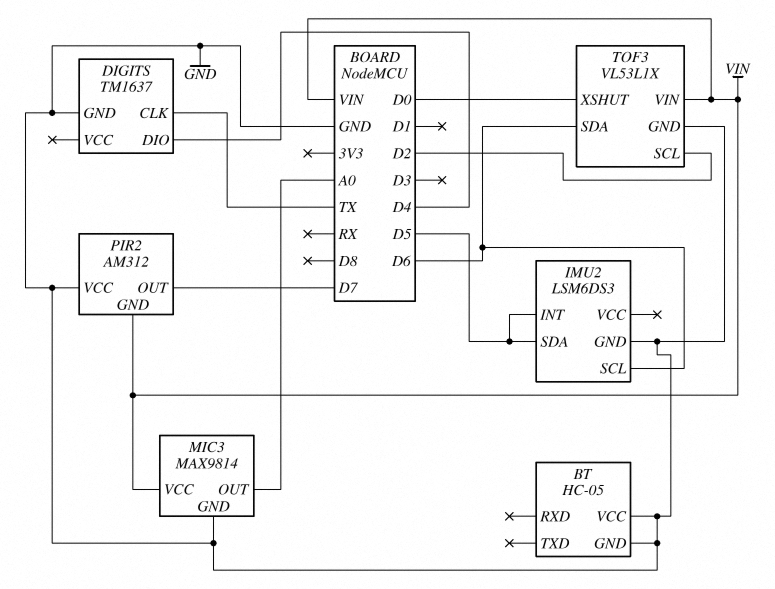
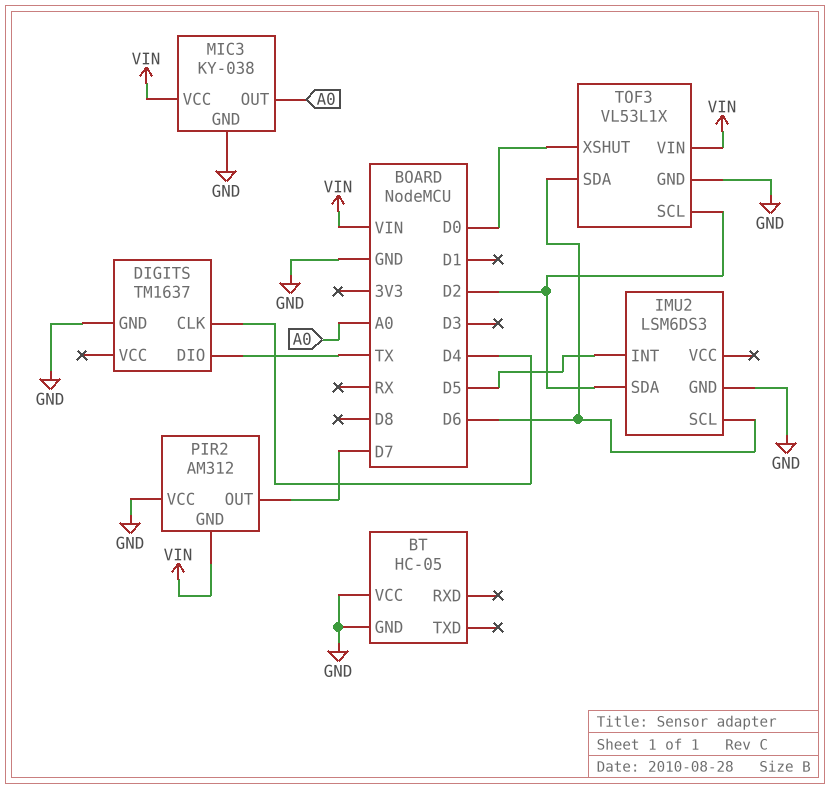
DIGITS pin CLK: TX -> D4
DIGITS pin DIO: D4 -> TX
IMU2 pin SDA: D5 -> D2
MIC3: MAX9814 -> KY-038

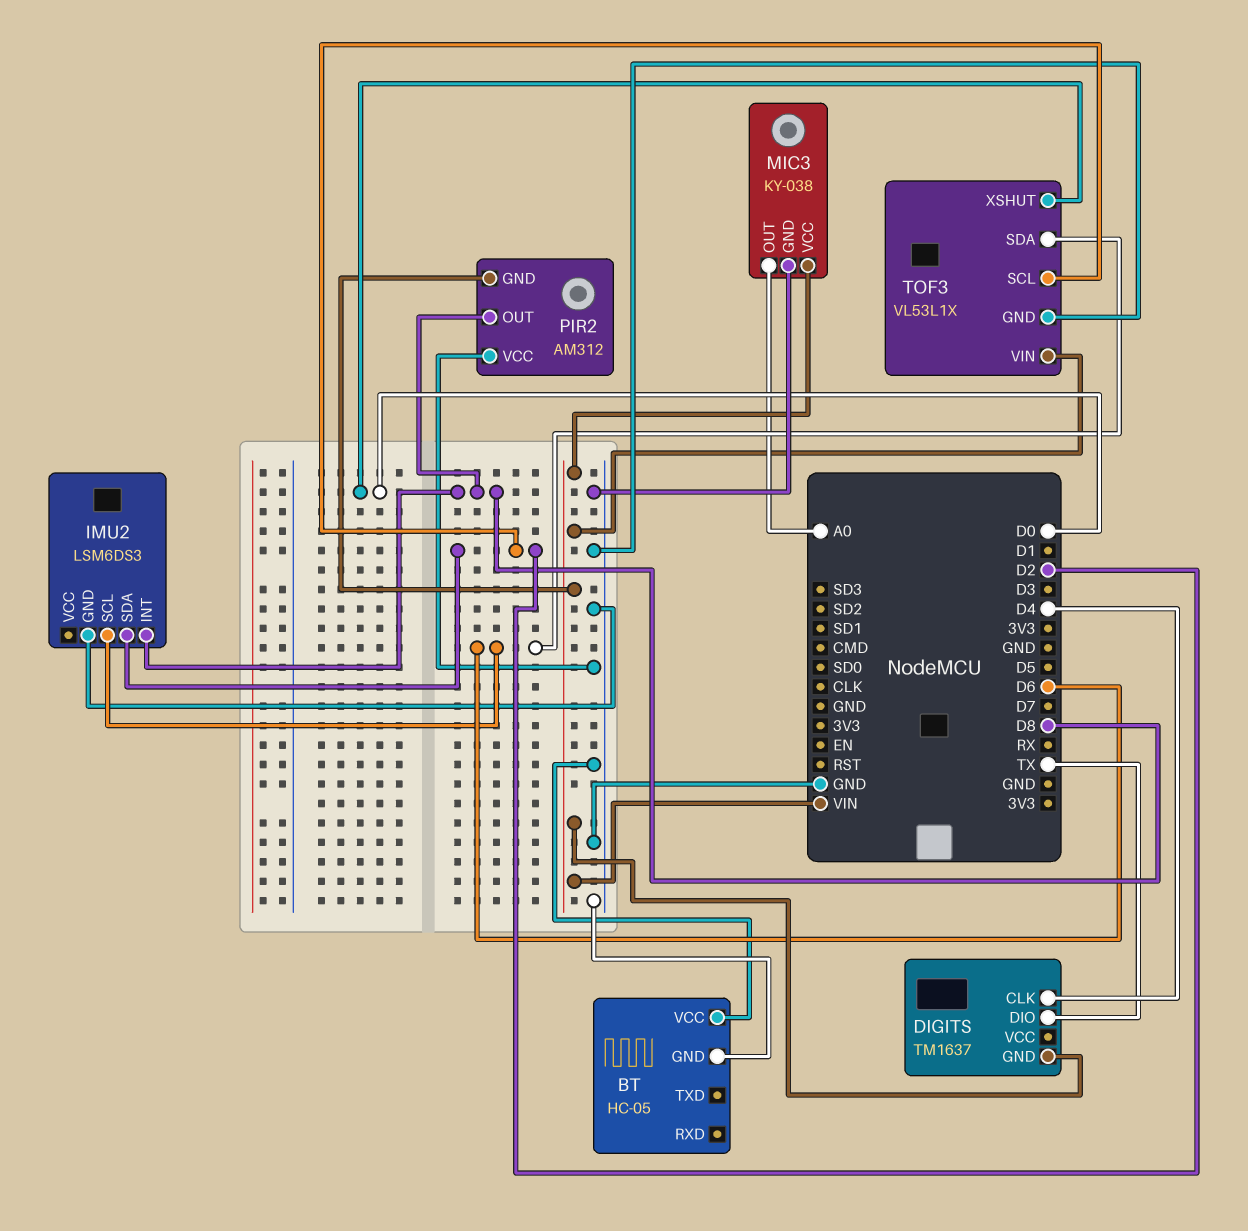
DIGITS pin GND: GND -> VIN
IMU2 pin INT: D5 -> D8
PIR2 pin OUT: D7 -> D8

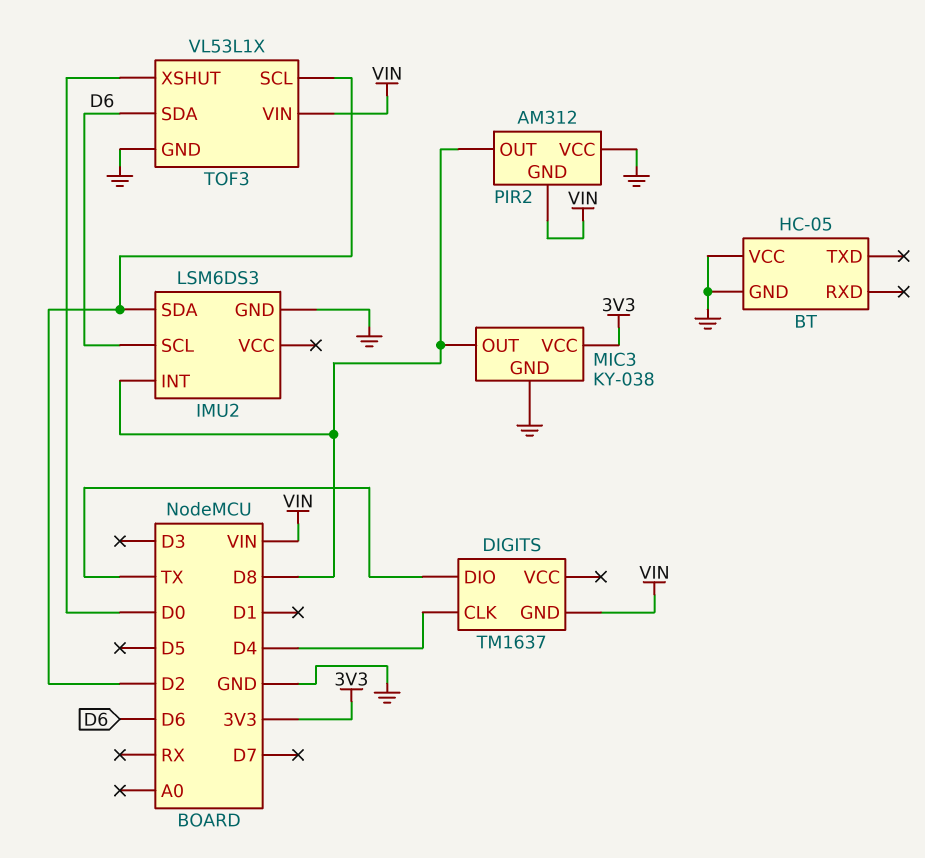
MIC3 pin OUT: A0 -> D8
MIC3 pin VCC: VIN -> 3V3

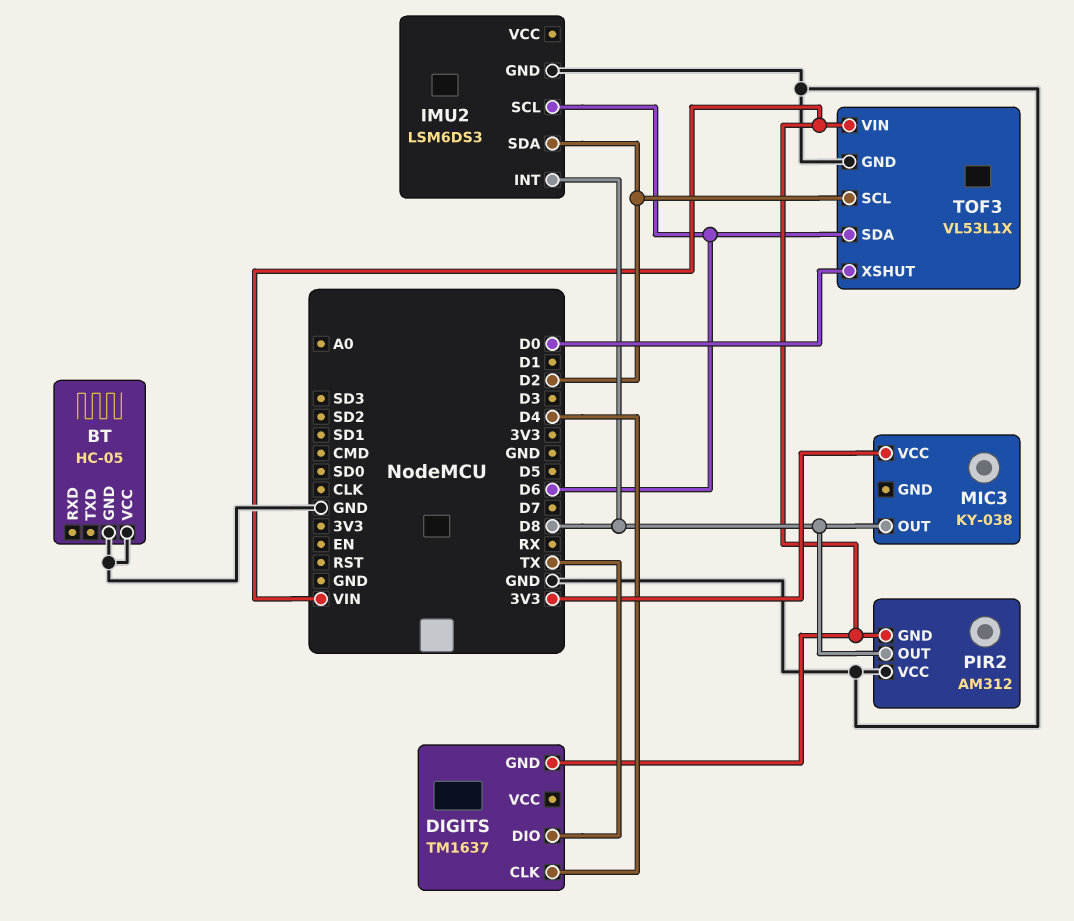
MIC3 pin GND: GND -> none

